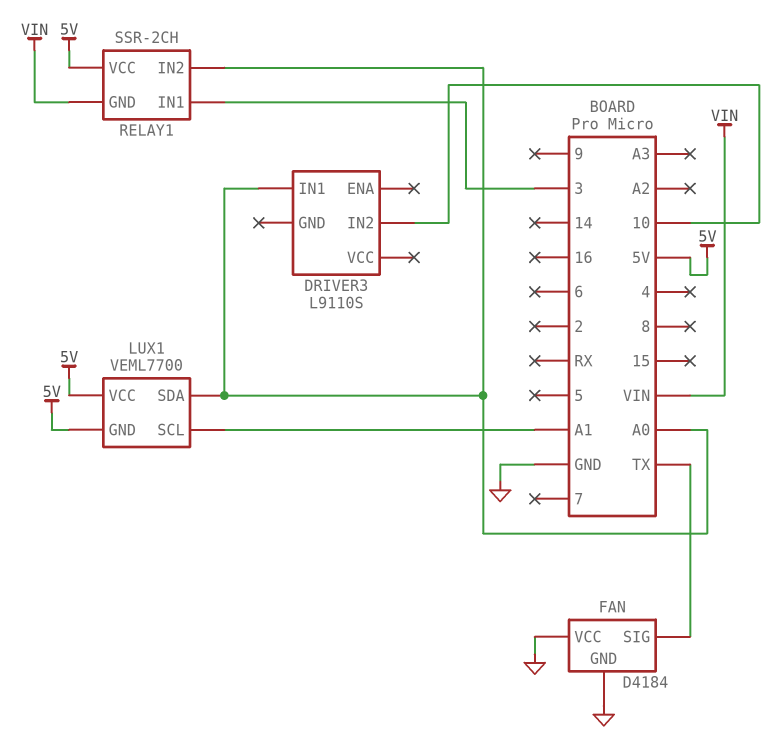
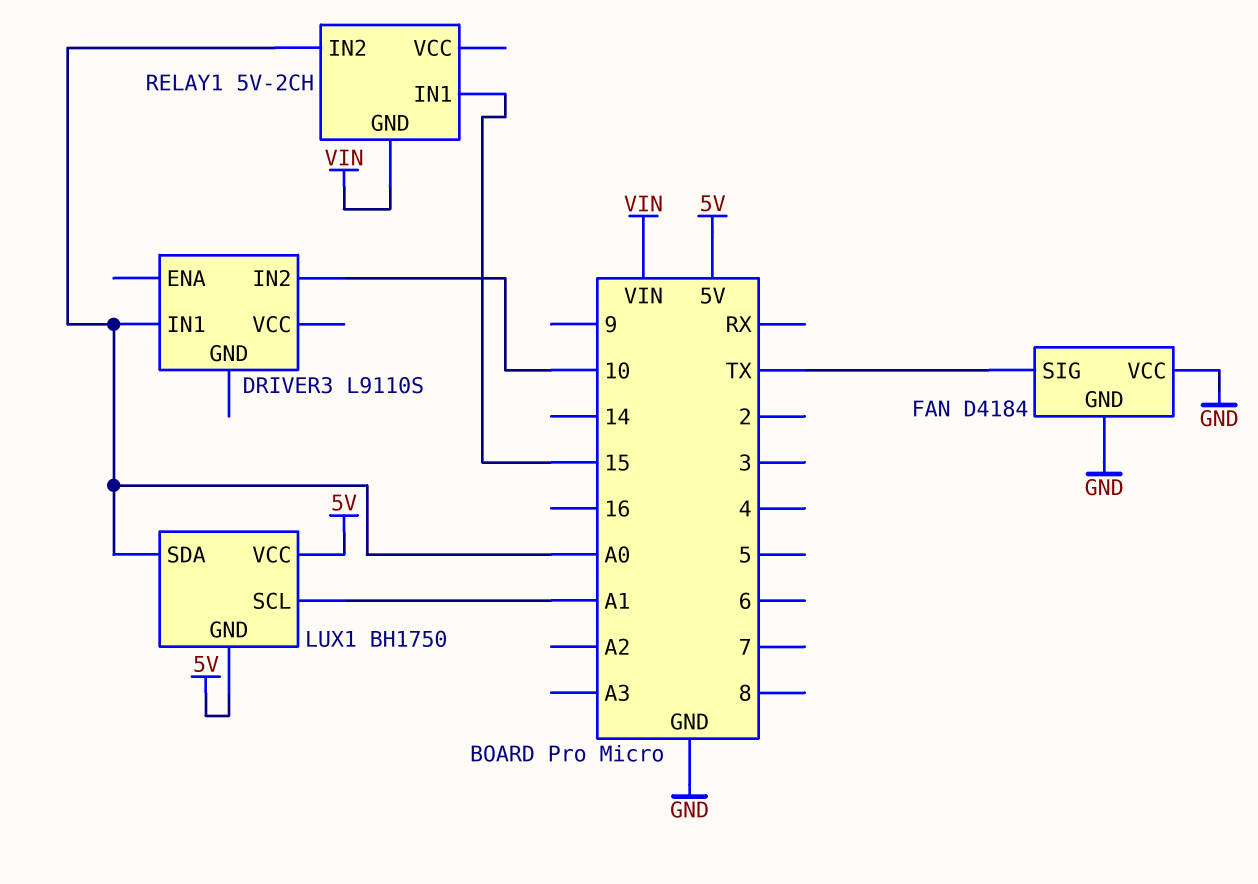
LUX1: VEML7700 -> BH1750
RELAY1: SSR-2CH -> 5V-2CH
RELAY1 pin IN1: 3 -> 15
RELAY1 pin VCC: 5V -> none

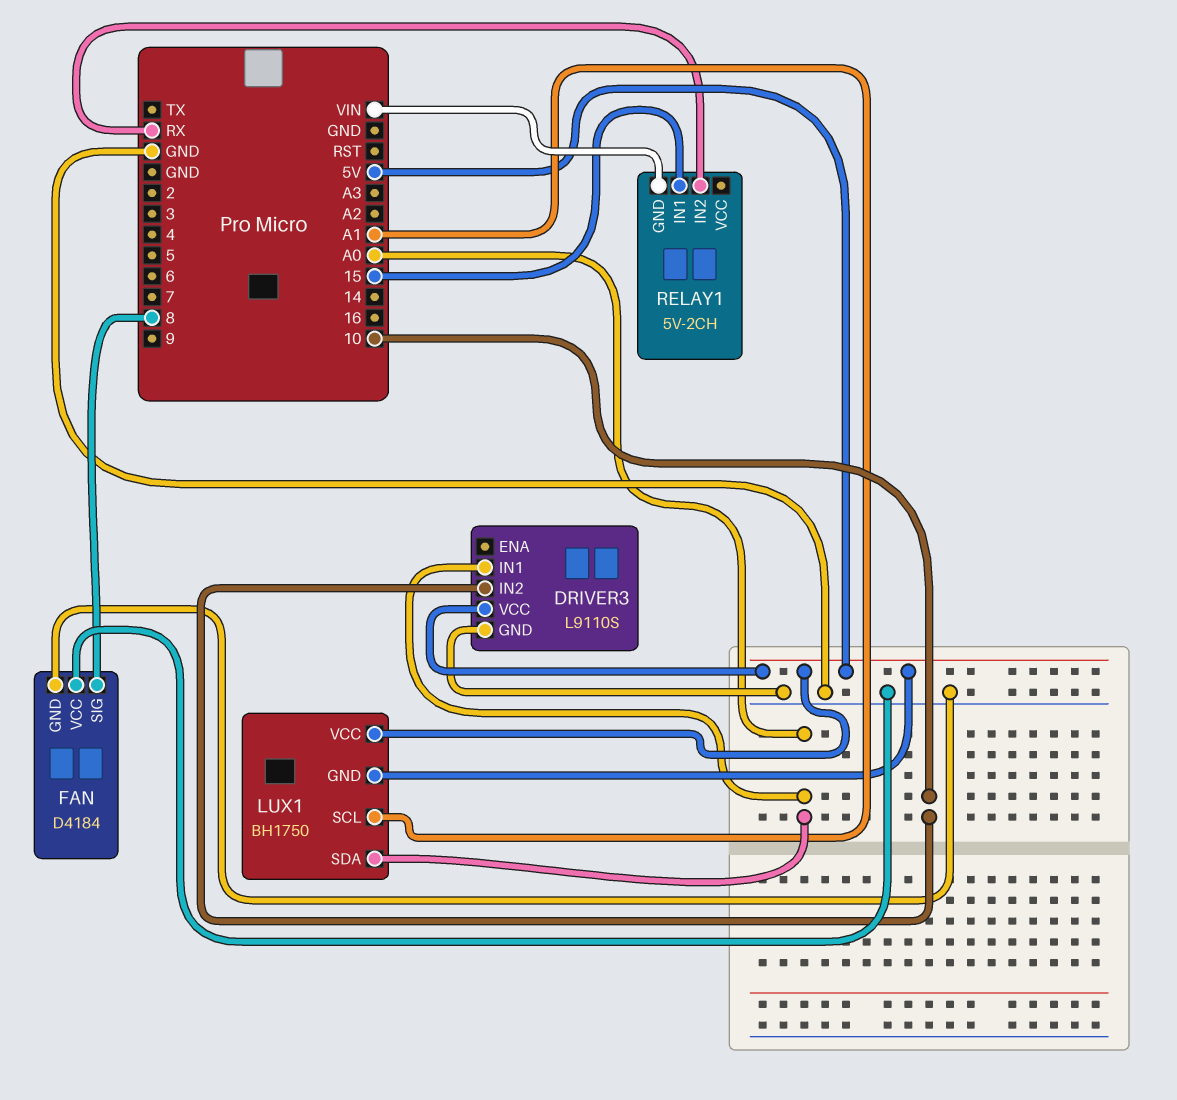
DRIVER3 pin GND: none -> GND
DRIVER3 pin VCC: none -> 5V
FAN pin SIG: TX -> 8
RELAY1 pin IN2: A0 -> RX

